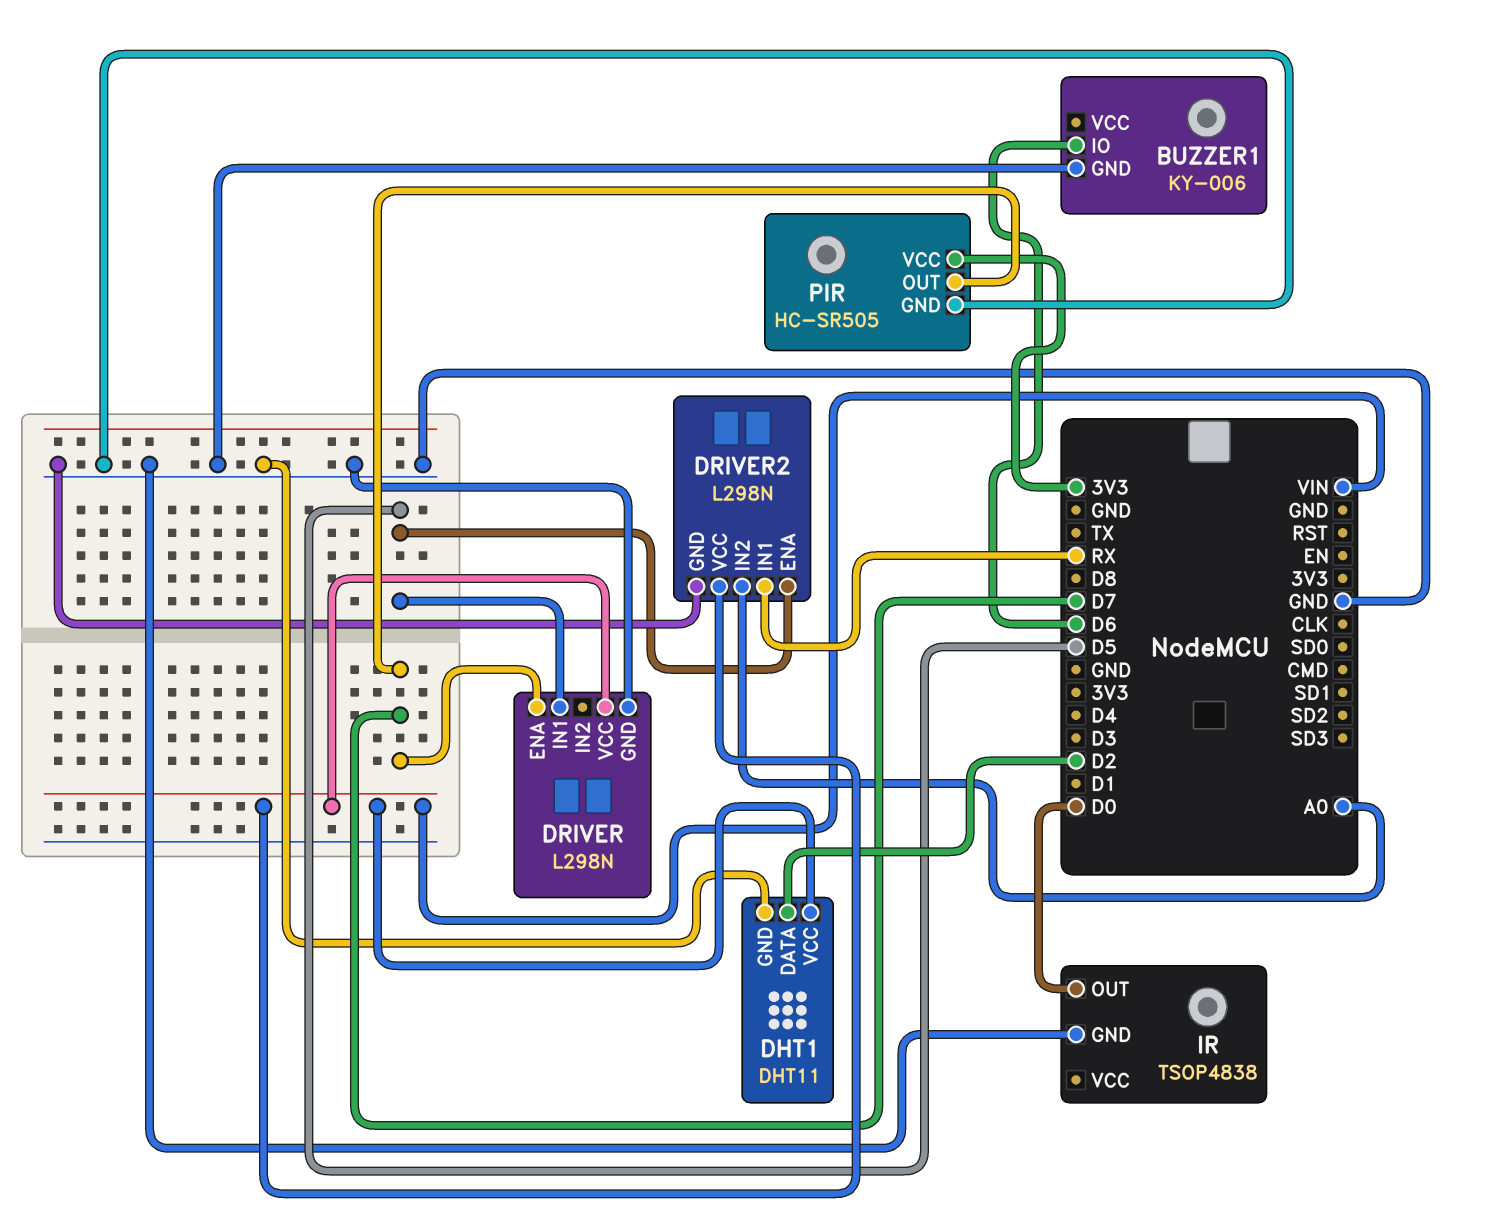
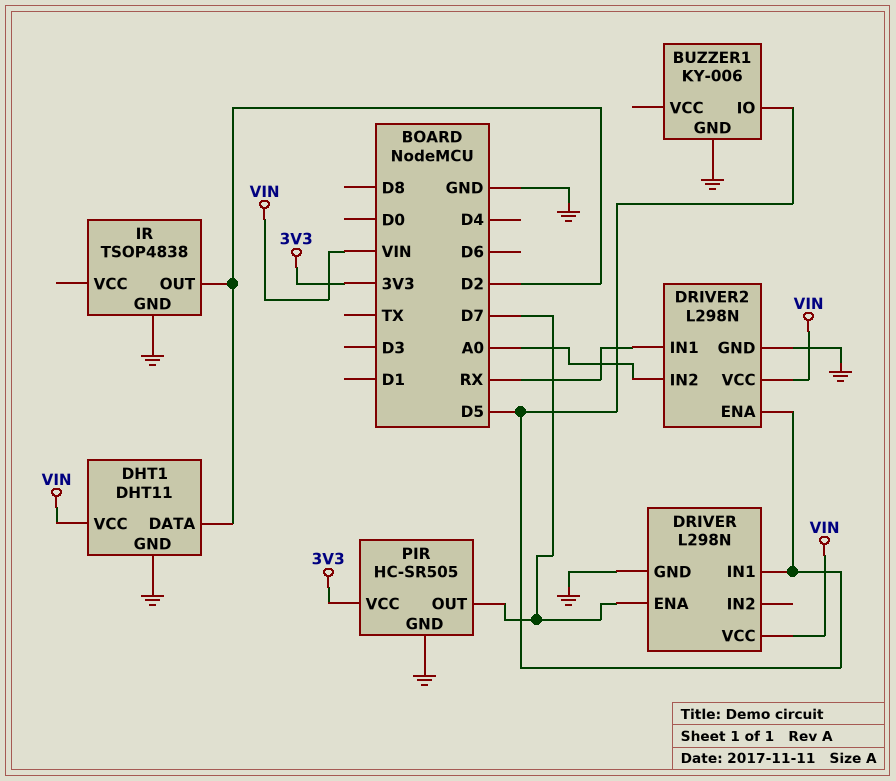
BUZZER1 pin IO: D6 -> D5
IR pin OUT: D0 -> D2

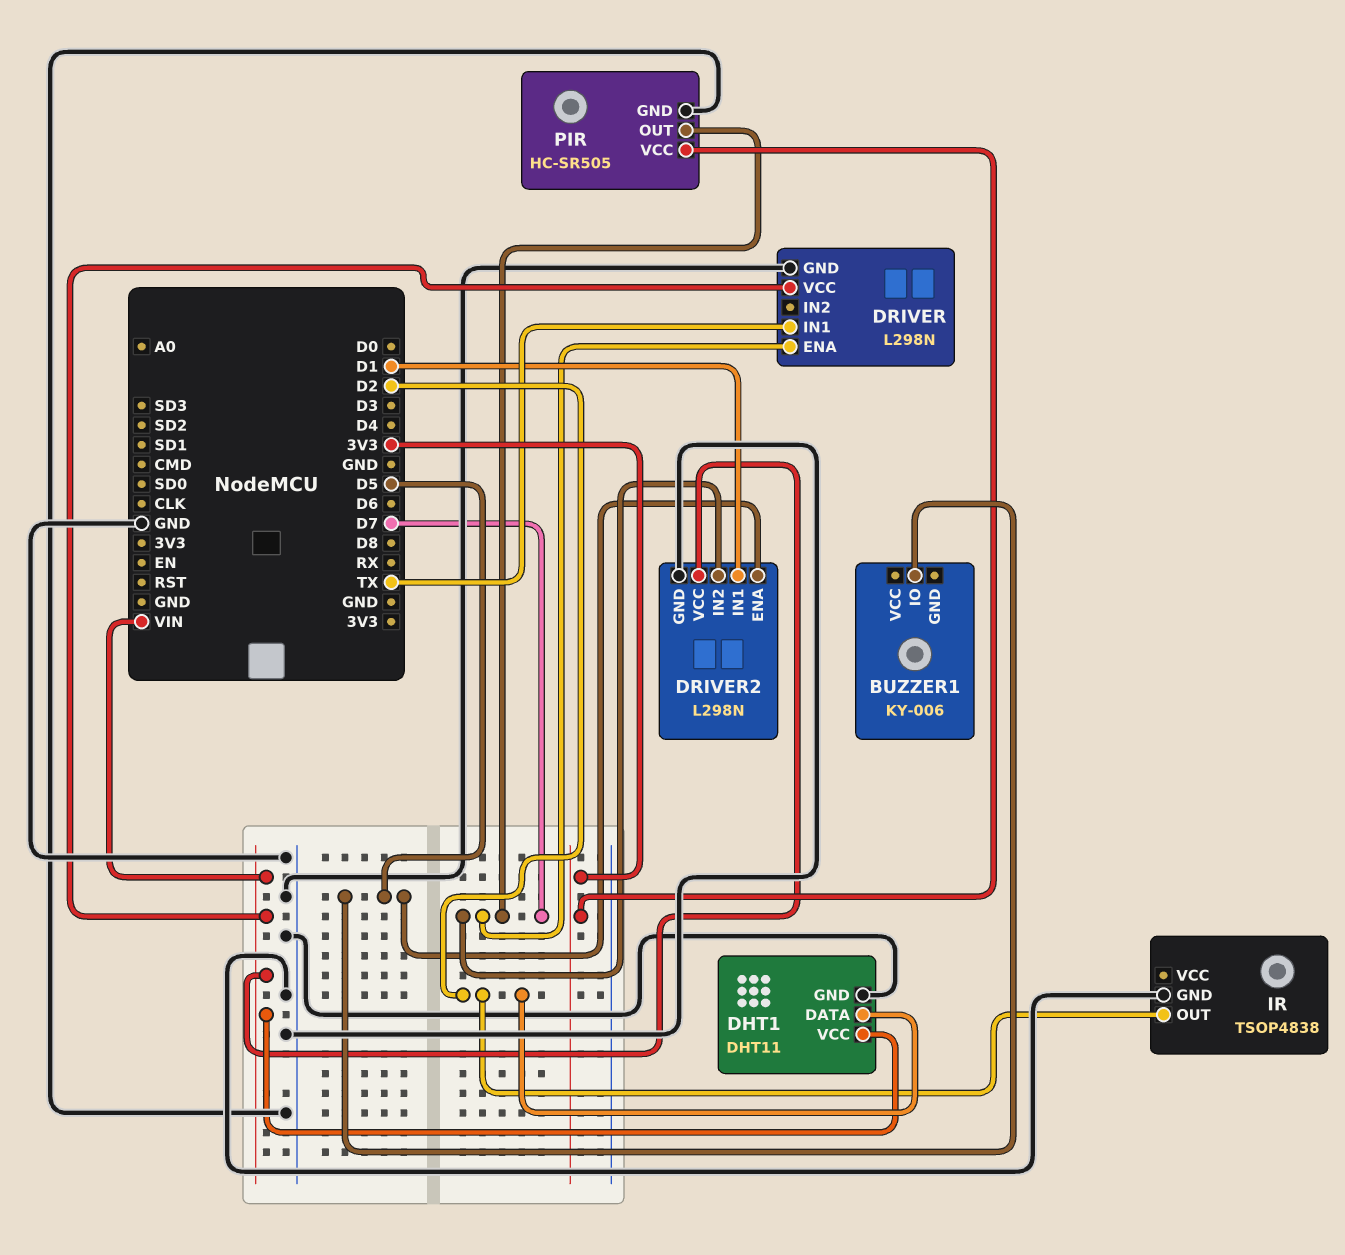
BUZZER1 pin GND: GND -> none
DRIVER pin IN1: D5 -> TX
DRIVER2 pin IN1: RX -> D1
DRIVER2 pin IN2: A0 -> D7

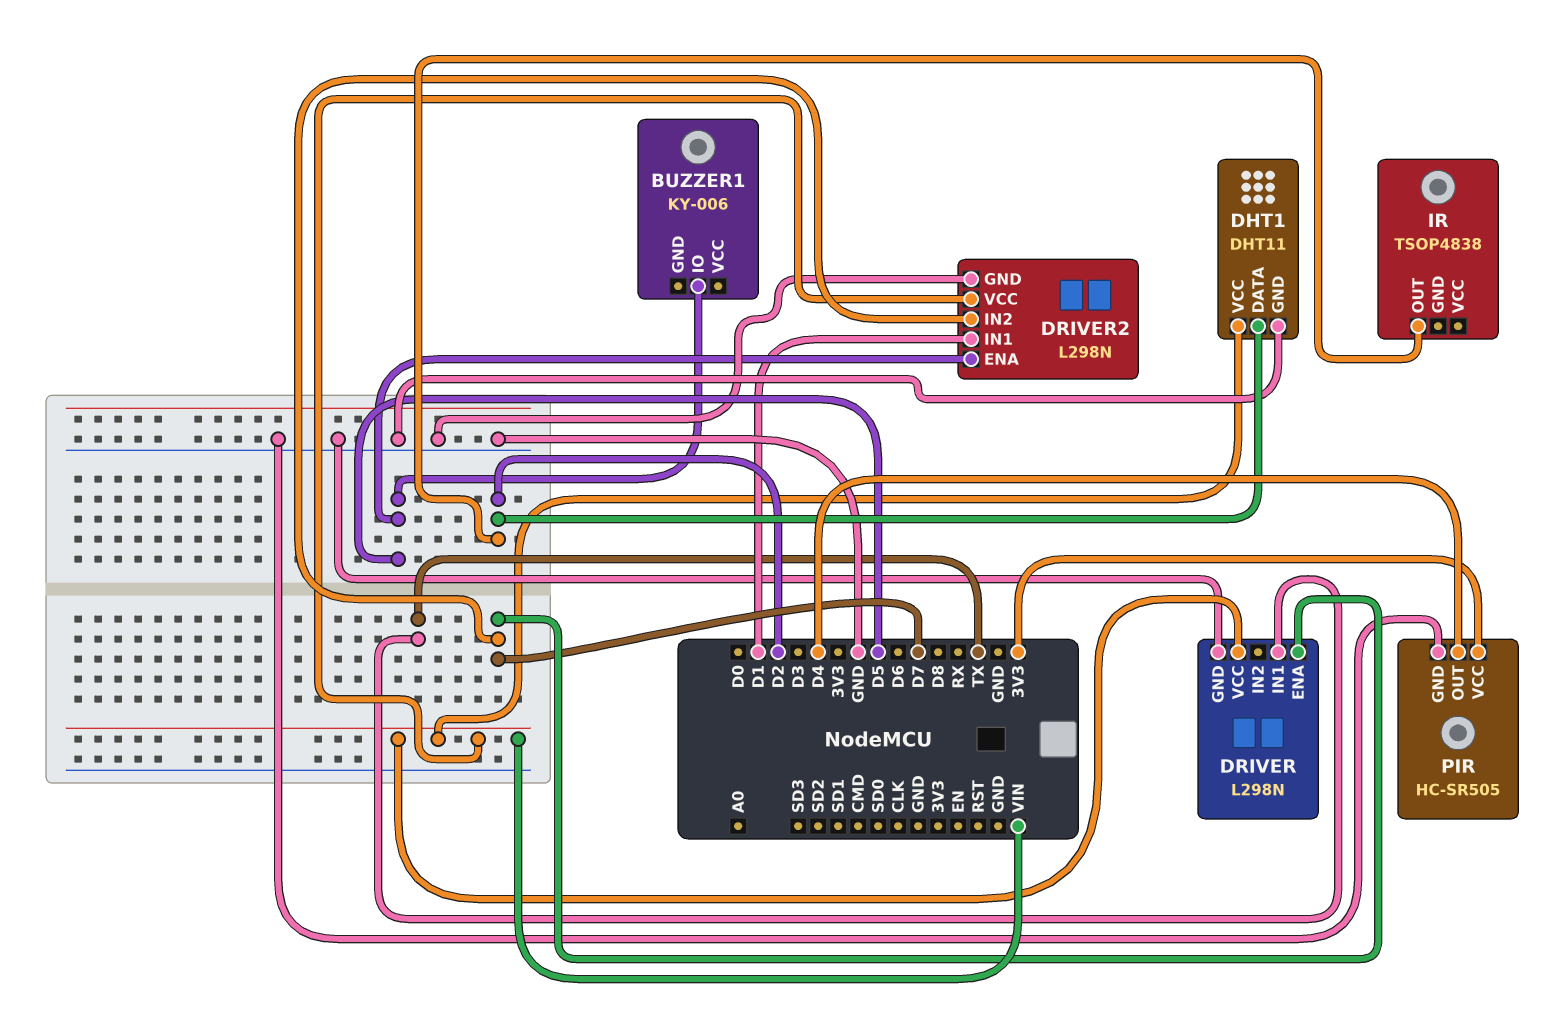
IR pin GND: GND -> none
PIR pin OUT: D7 -> D4

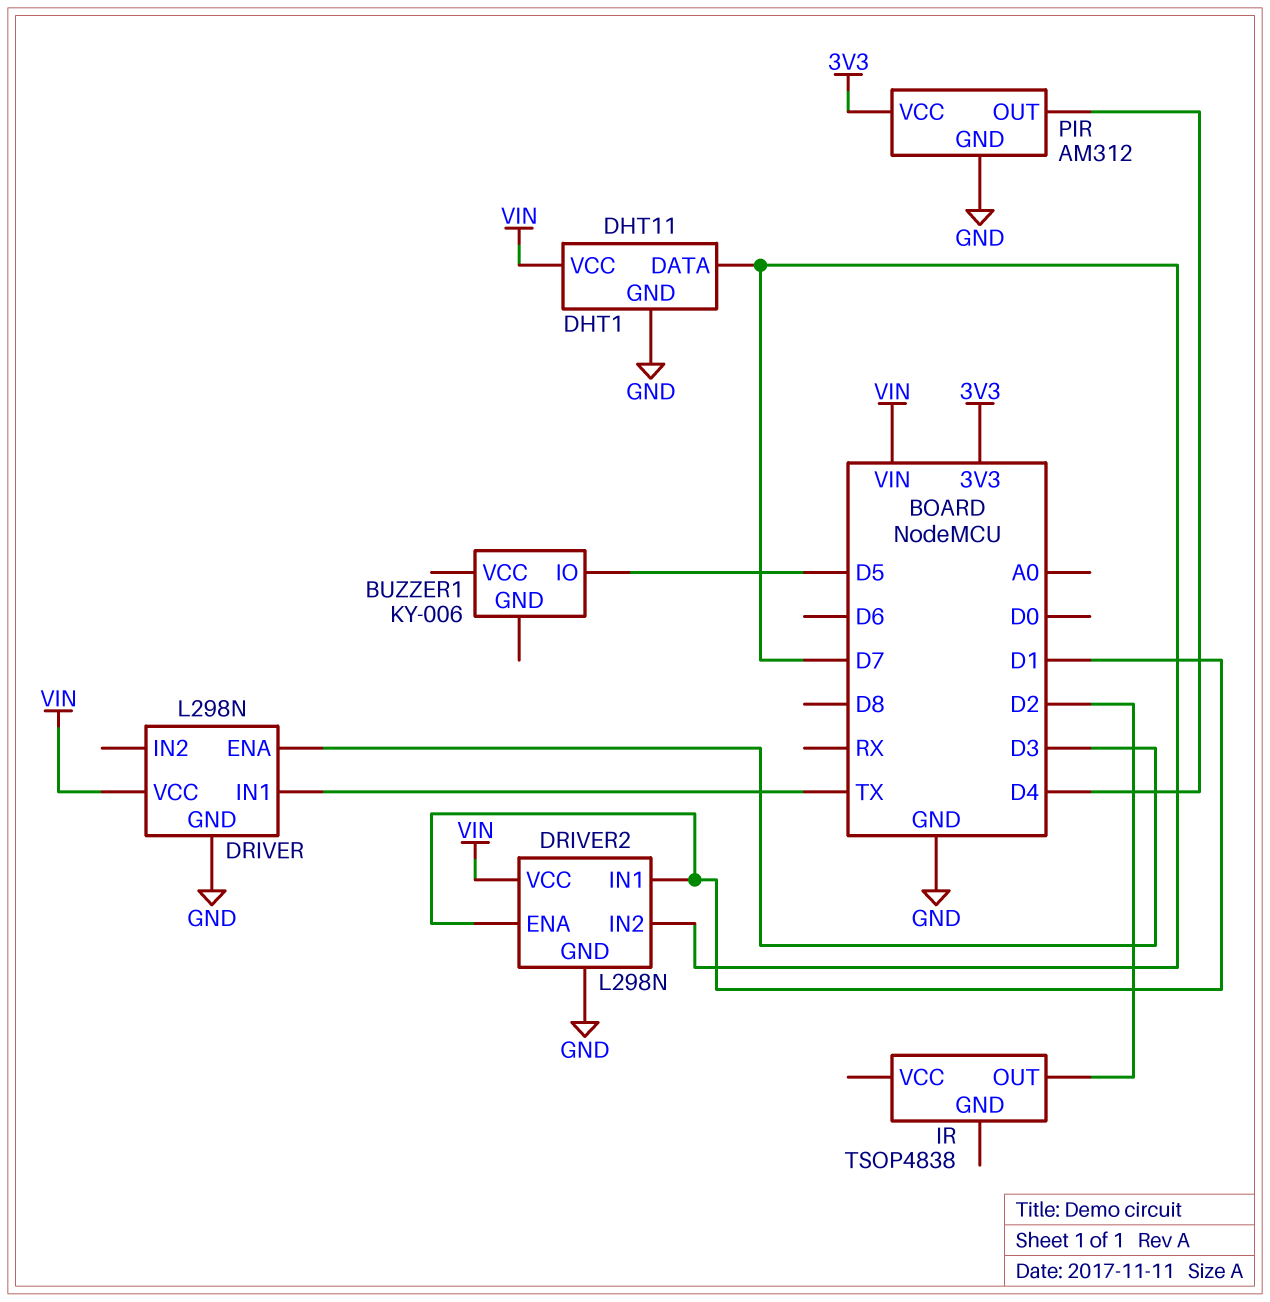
DHT1 pin DATA: D2 -> D7
DRIVER pin ENA: D7 -> D3
DRIVER2 pin ENA: D5 -> D1
PIR: HC-SR505 -> AM312

